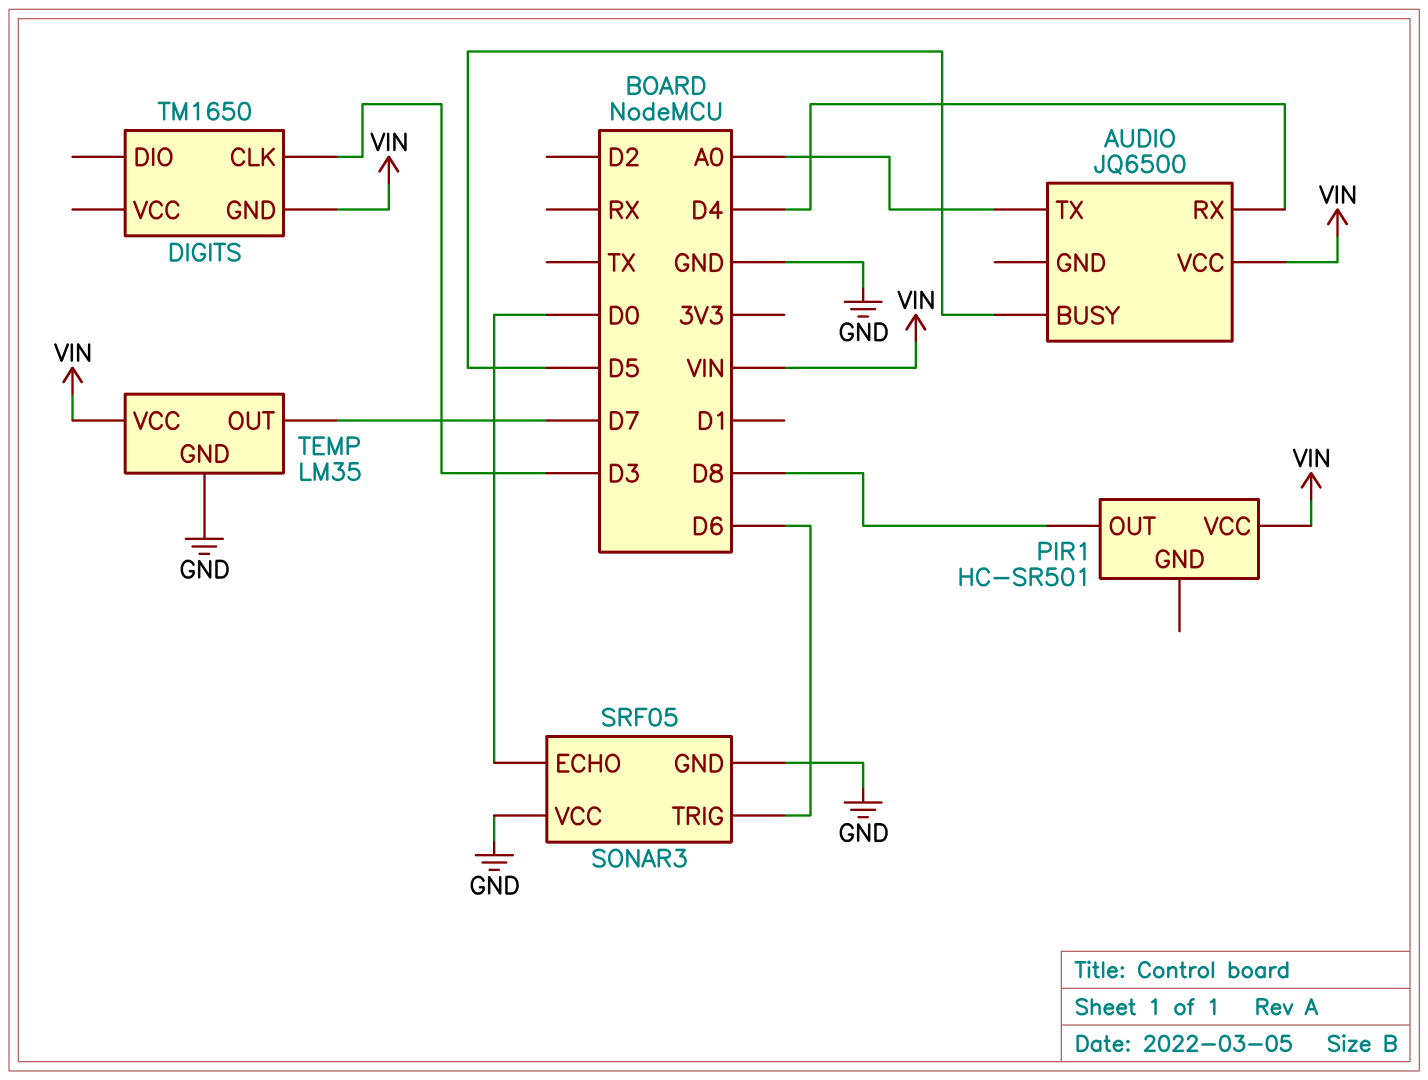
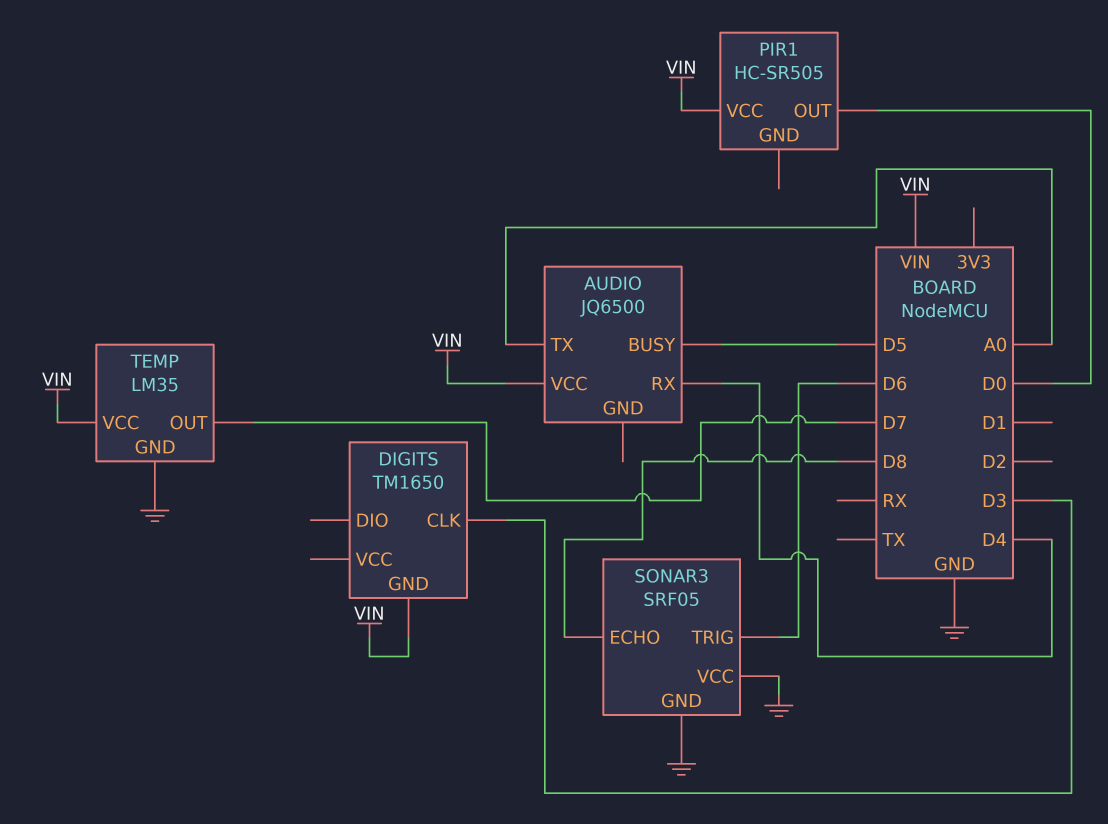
PIR1: HC-SR501 -> HC-SR505
PIR1 pin OUT: D8 -> D0
SONAR3 pin ECHO: D0 -> D8

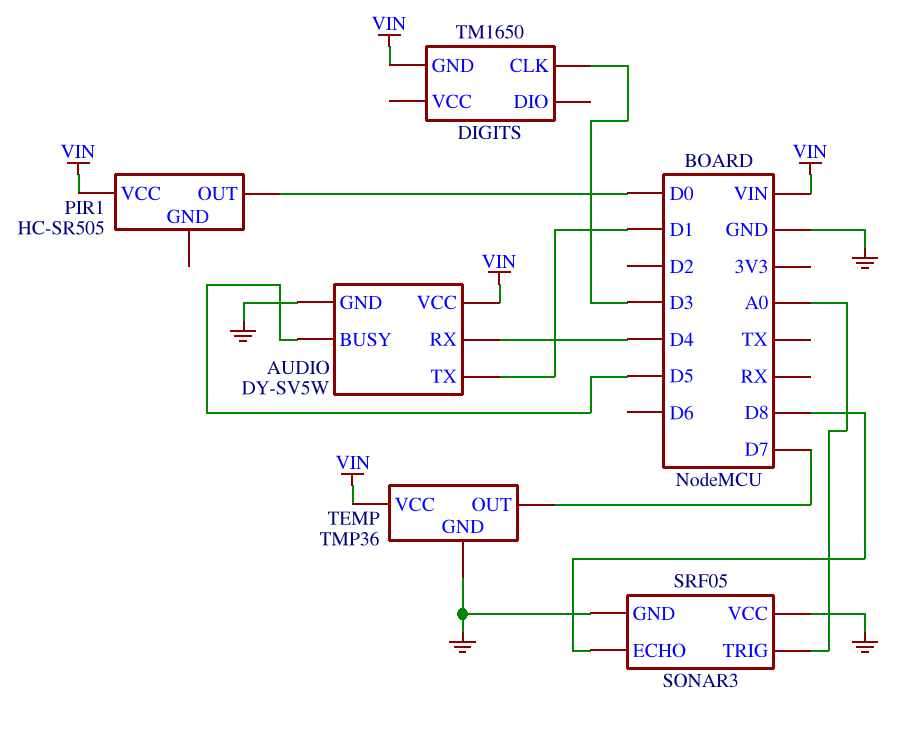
AUDIO: JQ6500 -> DY-SV5W
AUDIO pin GND: none -> GND
AUDIO pin TX: A0 -> D1
SONAR3 pin TRIG: D6 -> A0
TEMP: LM35 -> TMP36

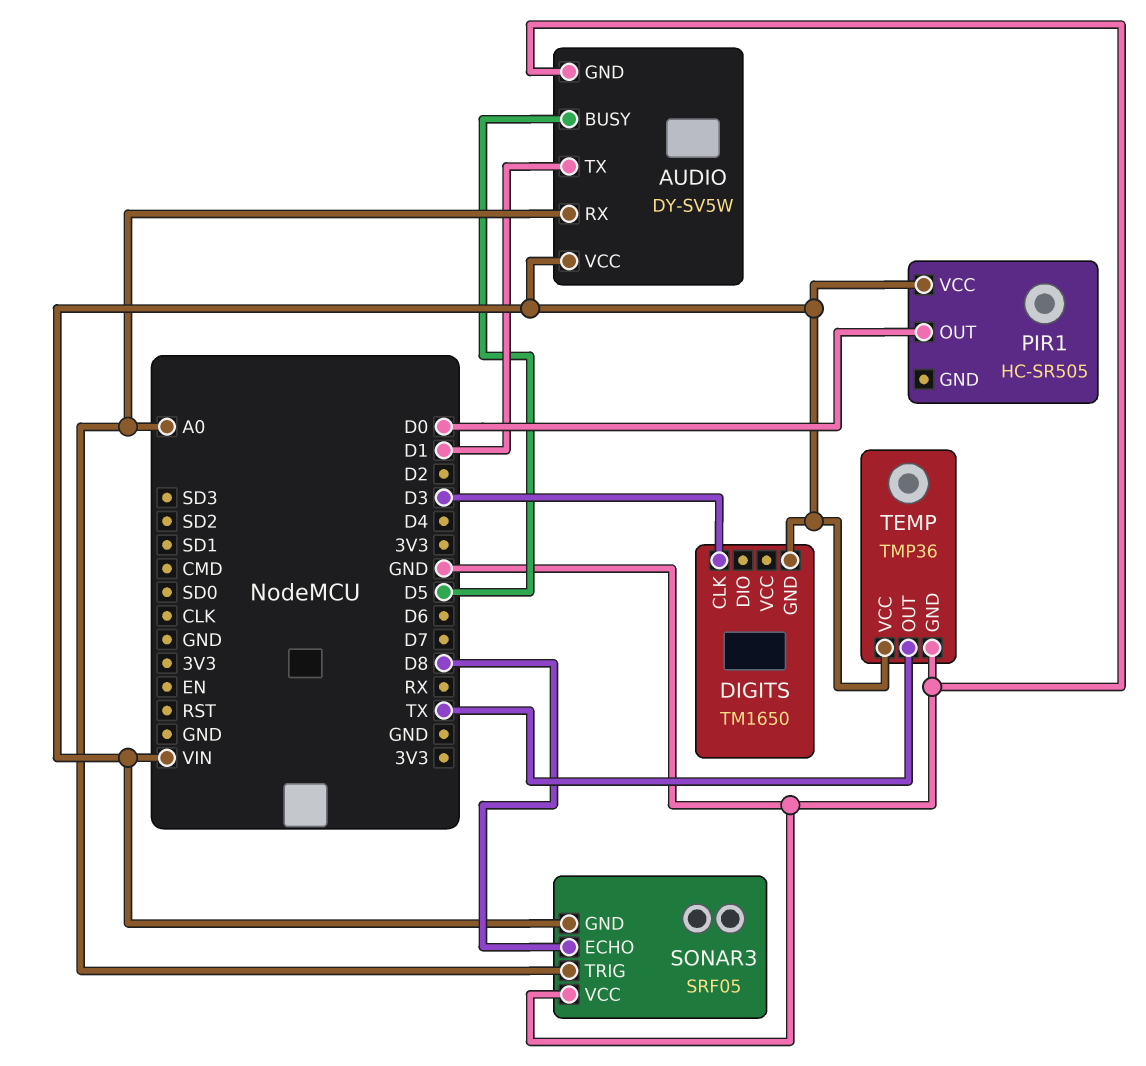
AUDIO pin RX: D4 -> A0
SONAR3 pin GND: GND -> VIN
TEMP pin OUT: D7 -> TX

